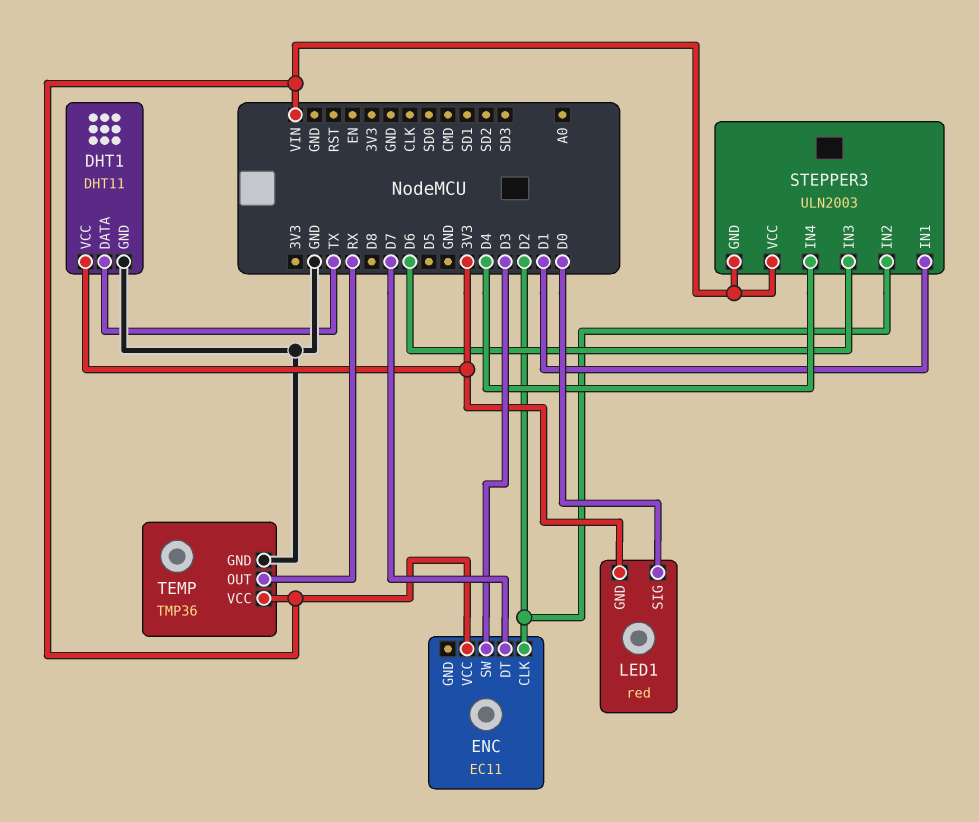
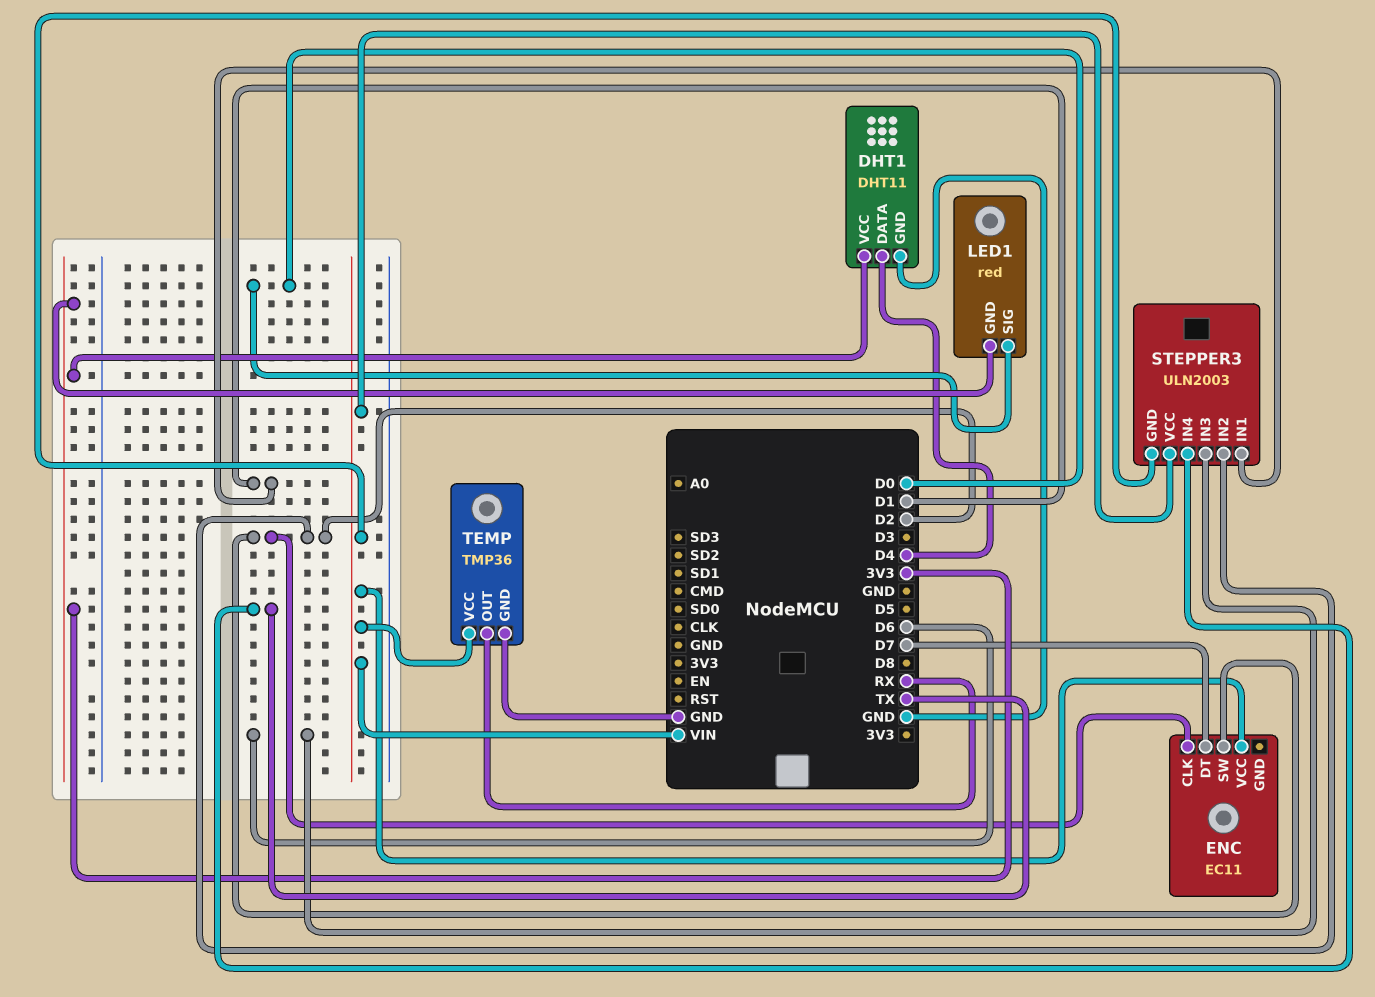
DHT1 pin DATA: TX -> D4
ENC pin SW: D3 -> D2
STEPPER3 pin IN4: D4 -> TX

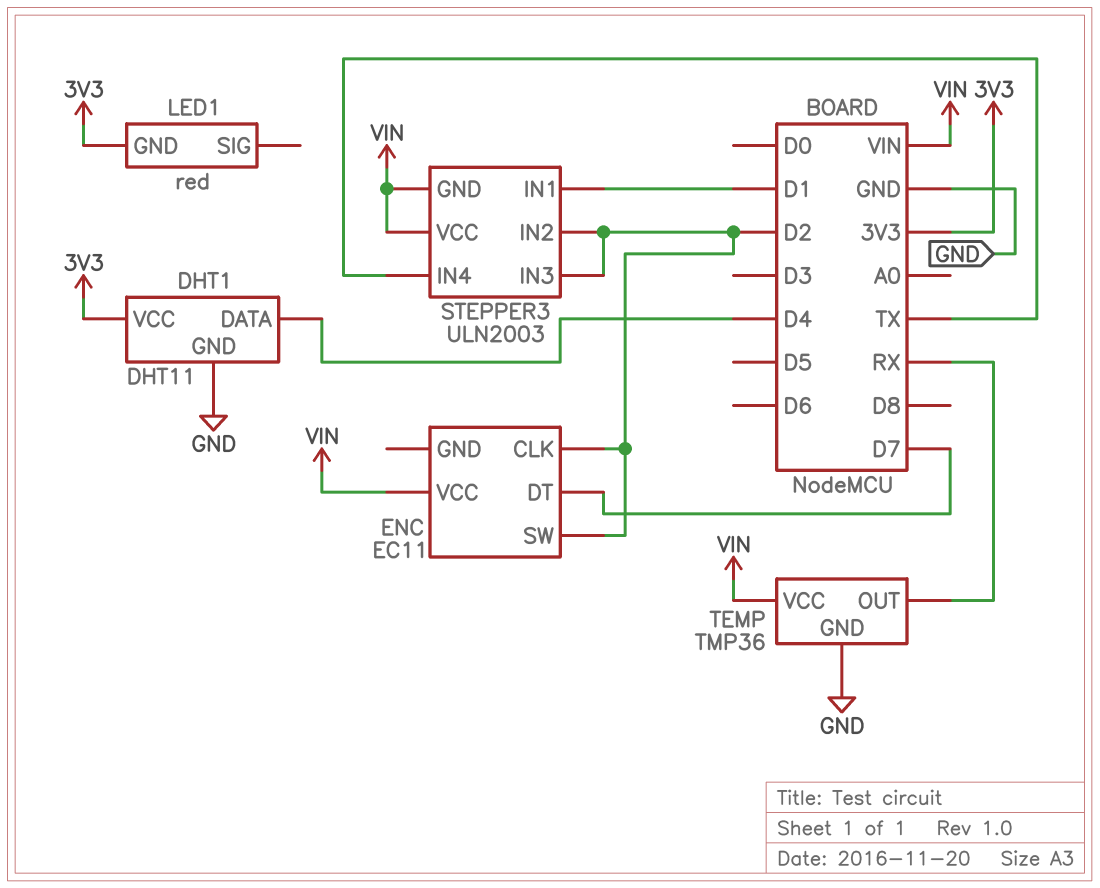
LED1 pin SIG: D0 -> none
STEPPER3 pin IN3: D6 -> D2

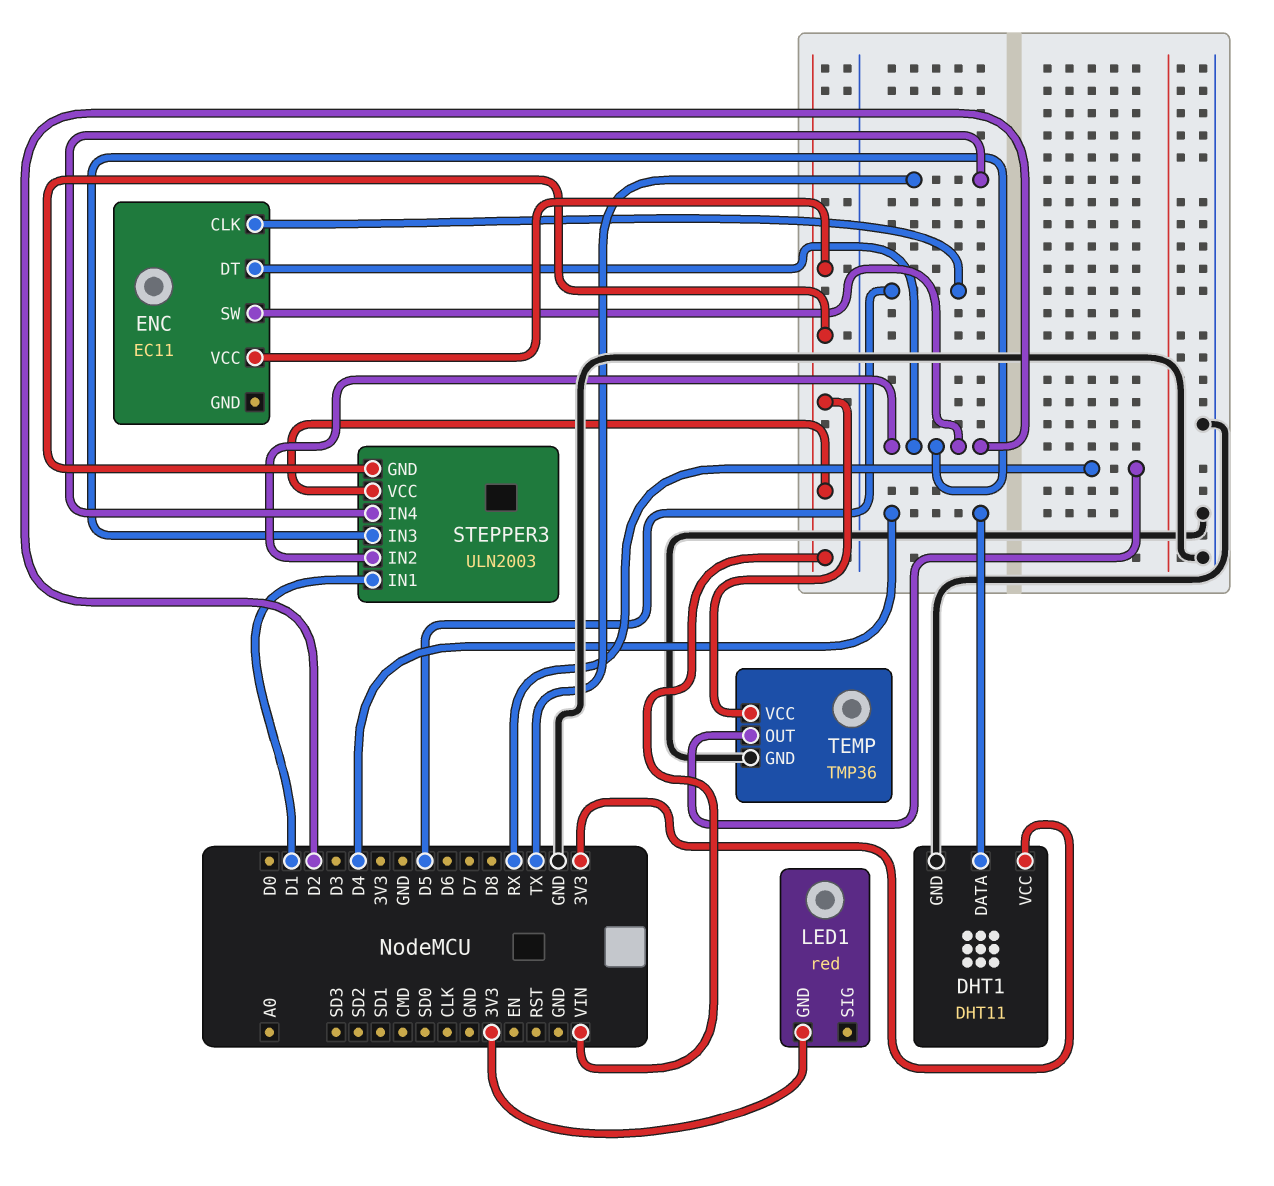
ENC pin CLK: D2 -> D5
ENC pin DT: D7 -> D2

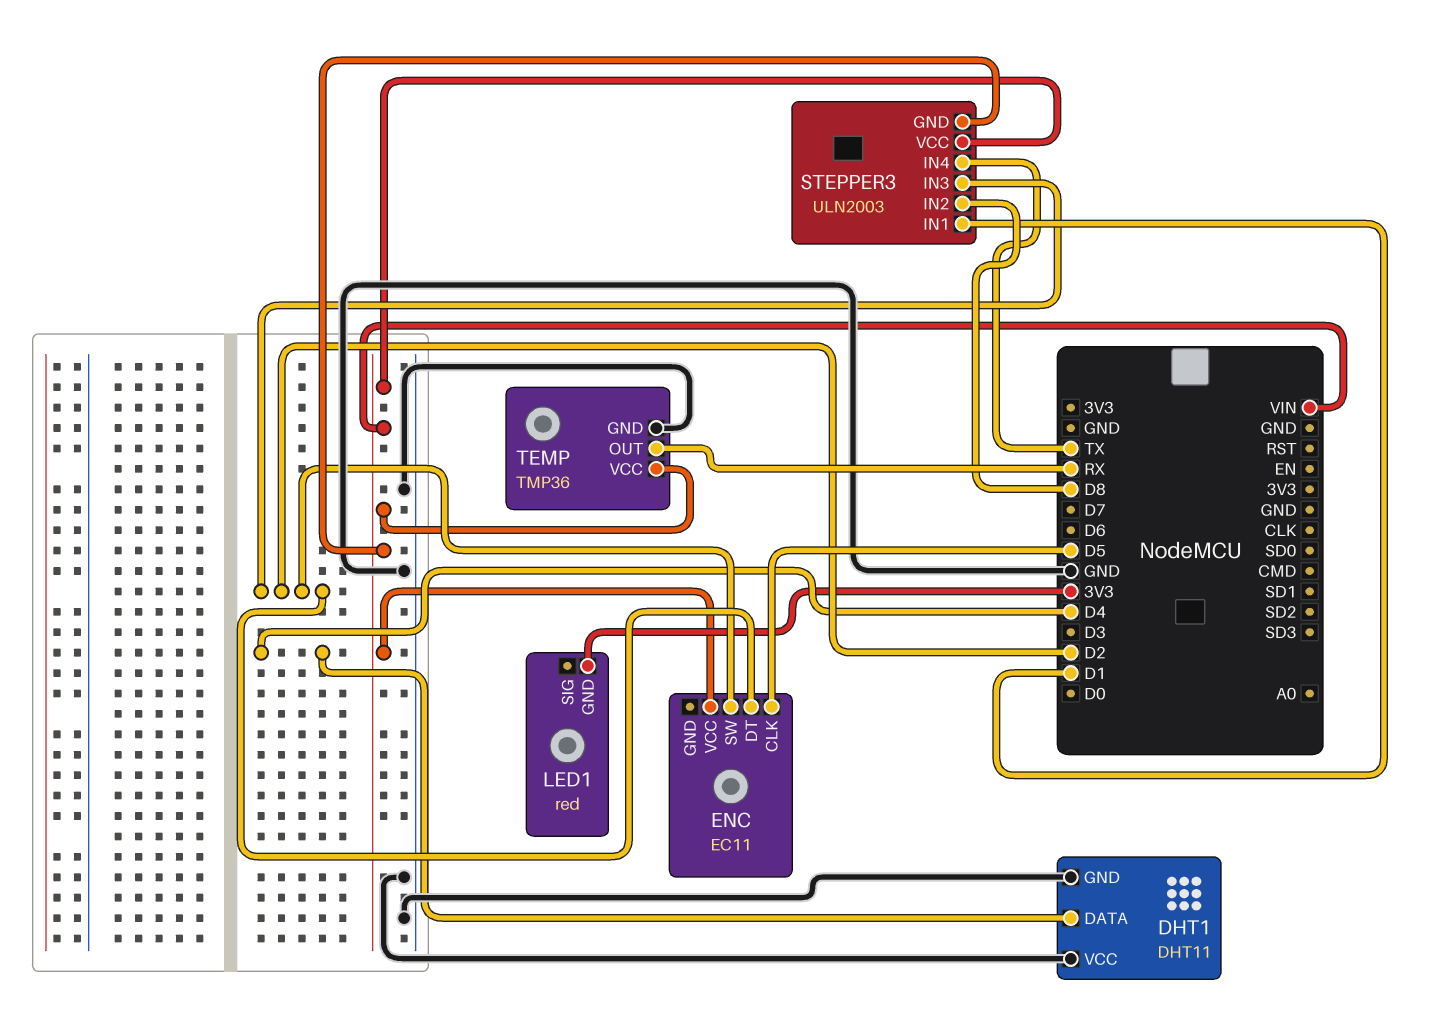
DHT1 pin VCC: 3V3 -> GND
STEPPER3 pin IN2: D2 -> D8

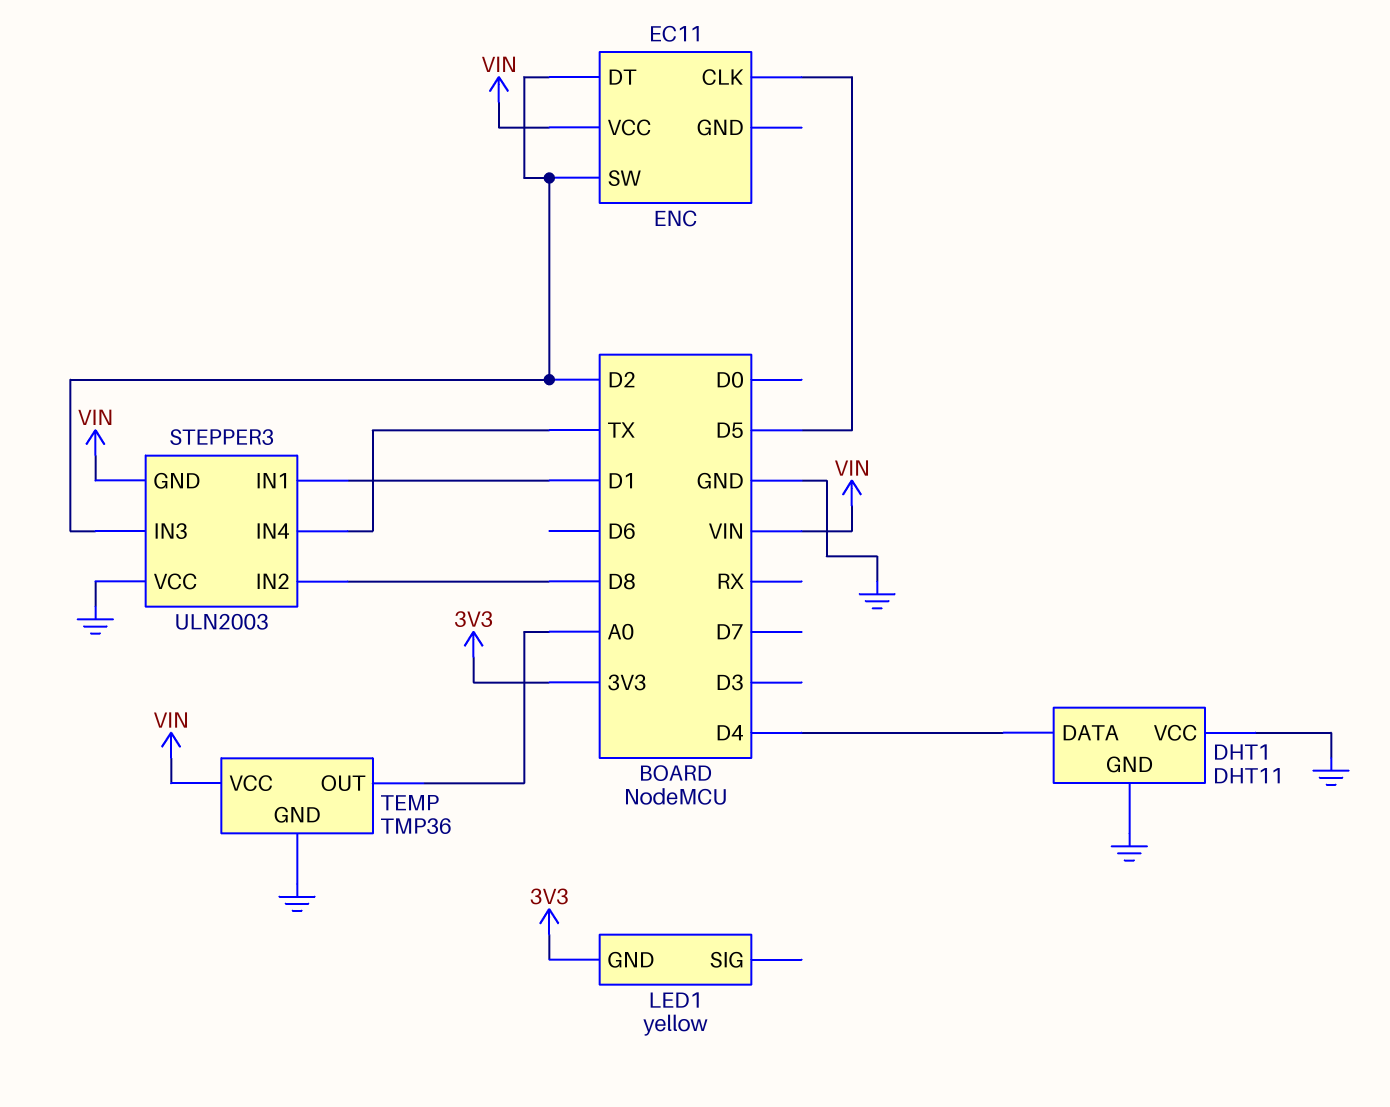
LED1: red -> yellow
STEPPER3 pin VCC: VIN -> GND
TEMP pin OUT: RX -> A0

